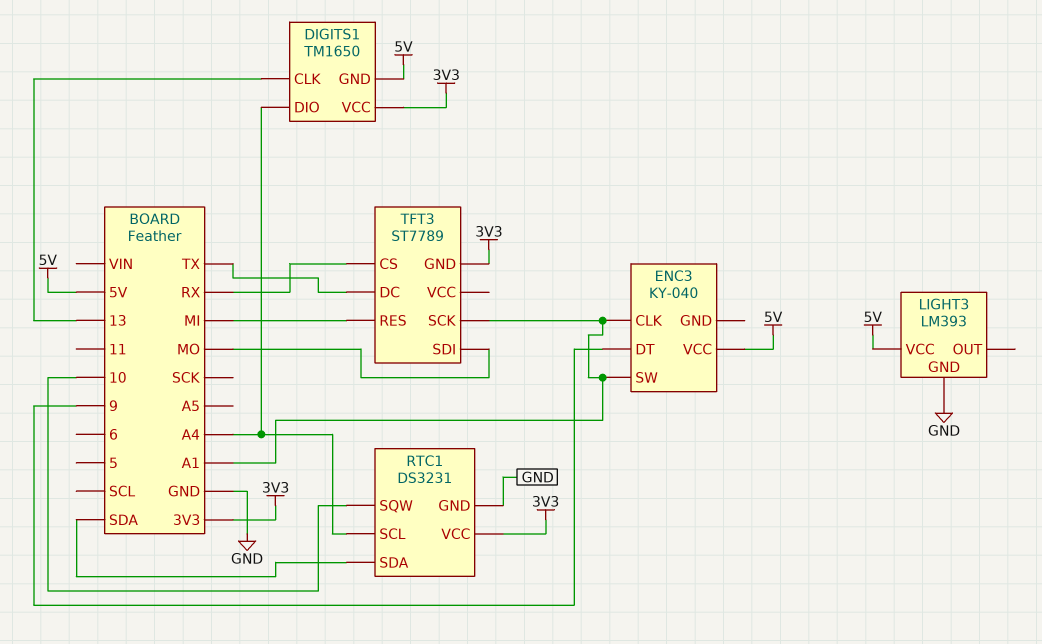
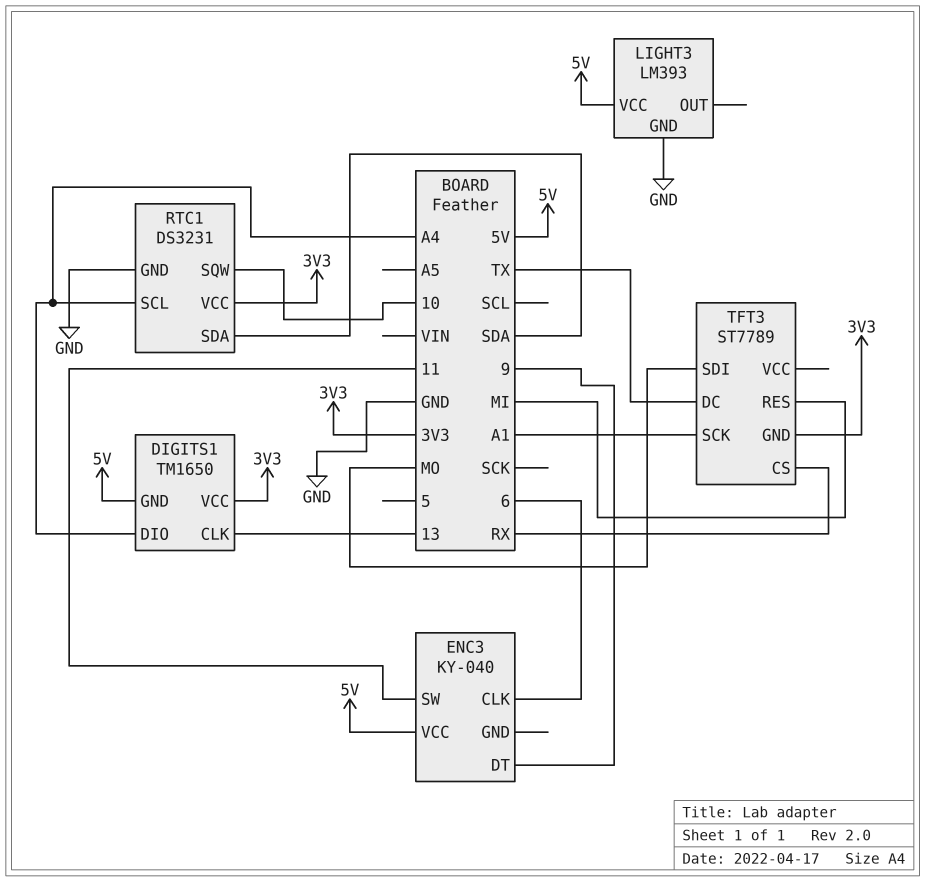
ENC3 pin CLK: A1 -> 6
ENC3 pin SW: A1 -> 11

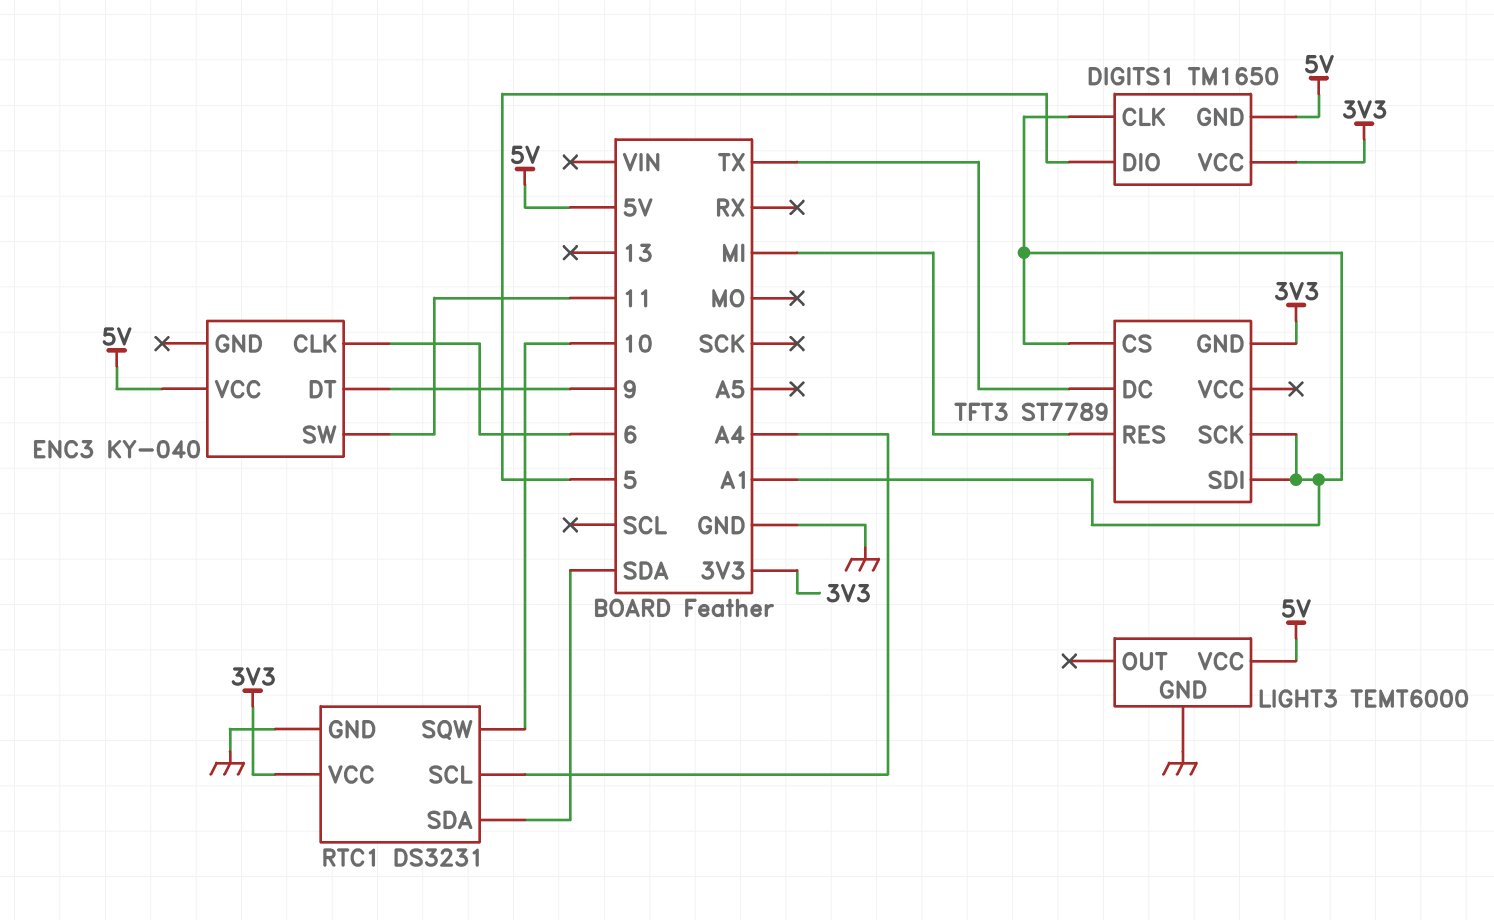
DIGITS1 pin CLK: 13 -> A1
DIGITS1 pin DIO: A4 -> 5
LIGHT3: LM393 -> TEMT6000
TFT3 pin CS: RX -> A1
TFT3 pin SDI: MO -> A1

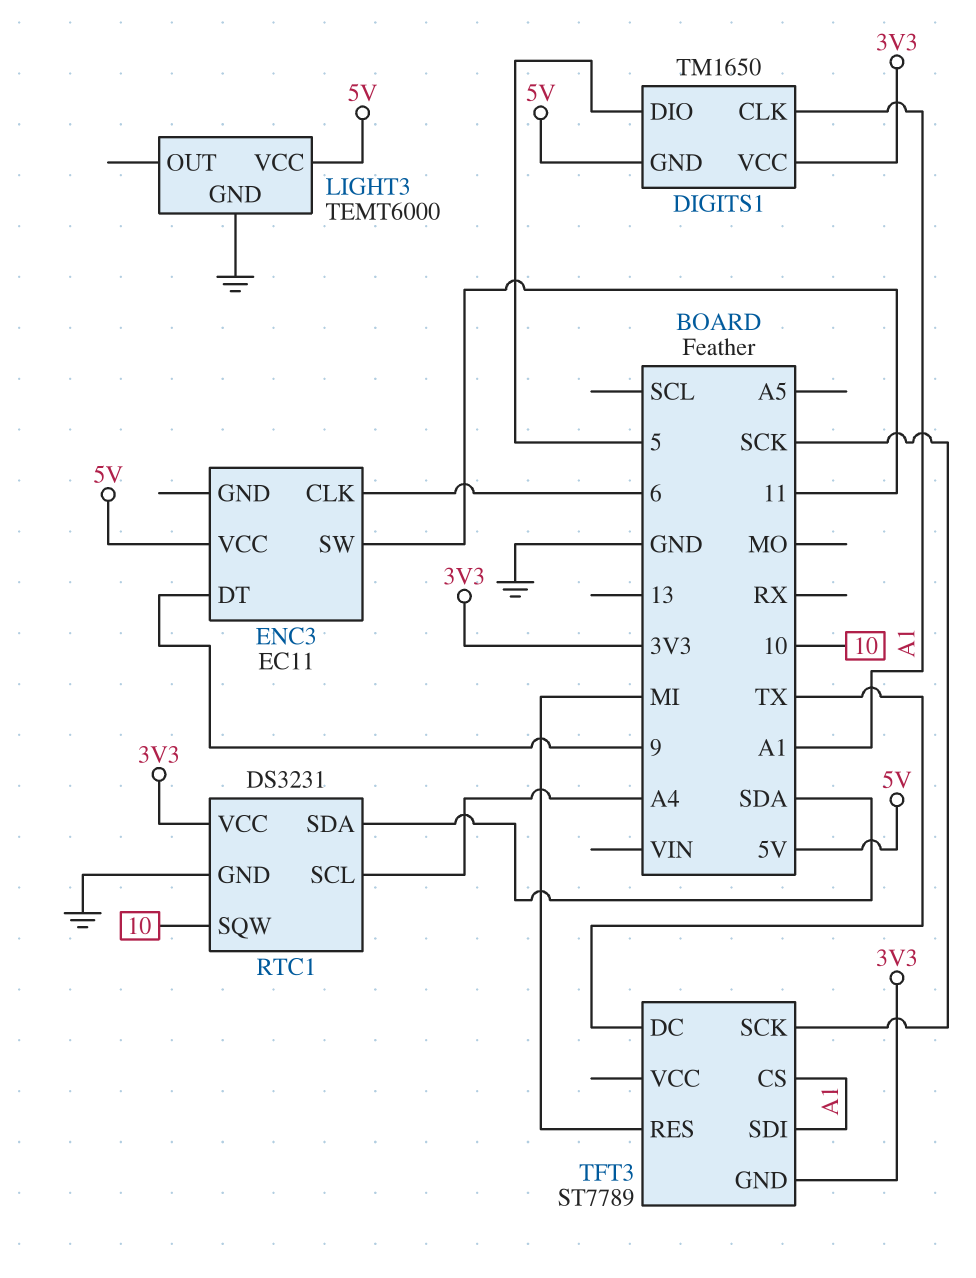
ENC3: KY-040 -> EC11
TFT3 pin SCK: A1 -> SCK

